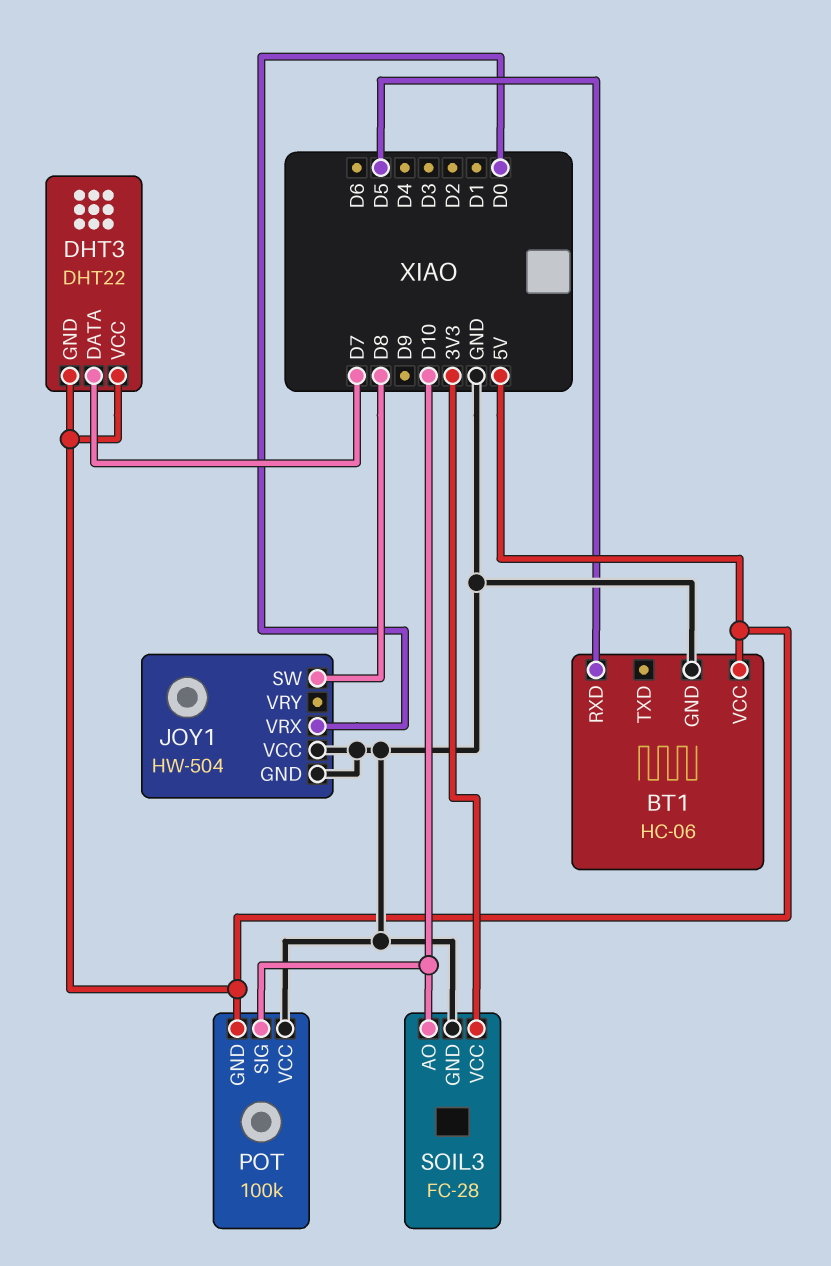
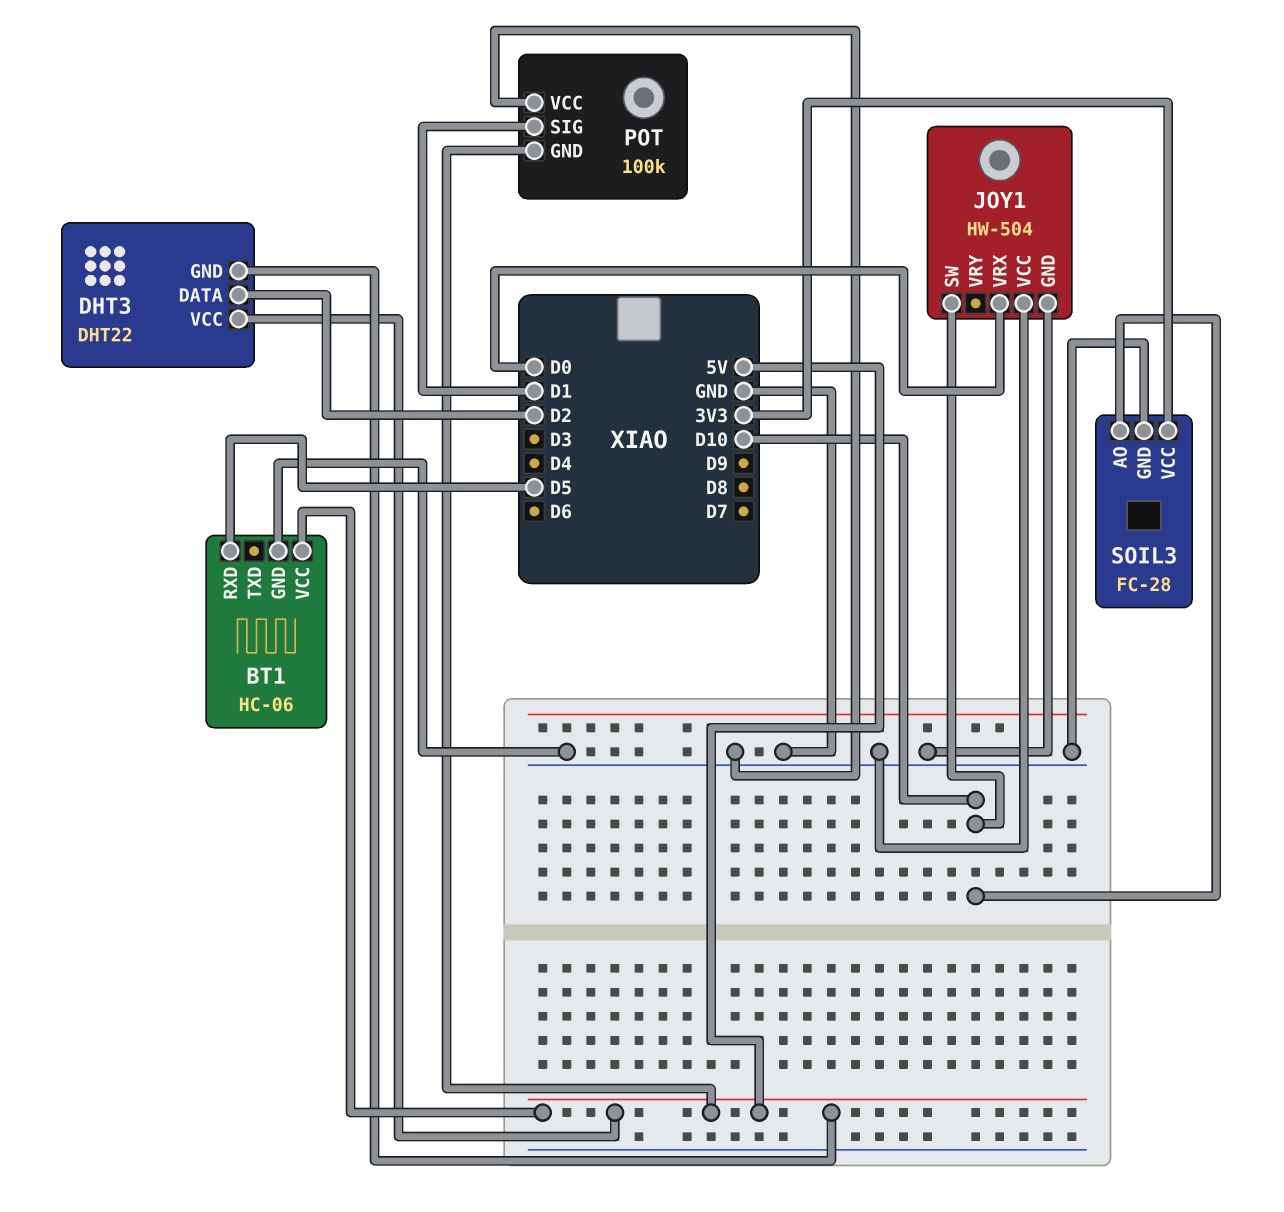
DHT3 pin DATA: D7 -> D2
JOY1 pin SW: D8 -> D10
POT pin SIG: D10 -> D1

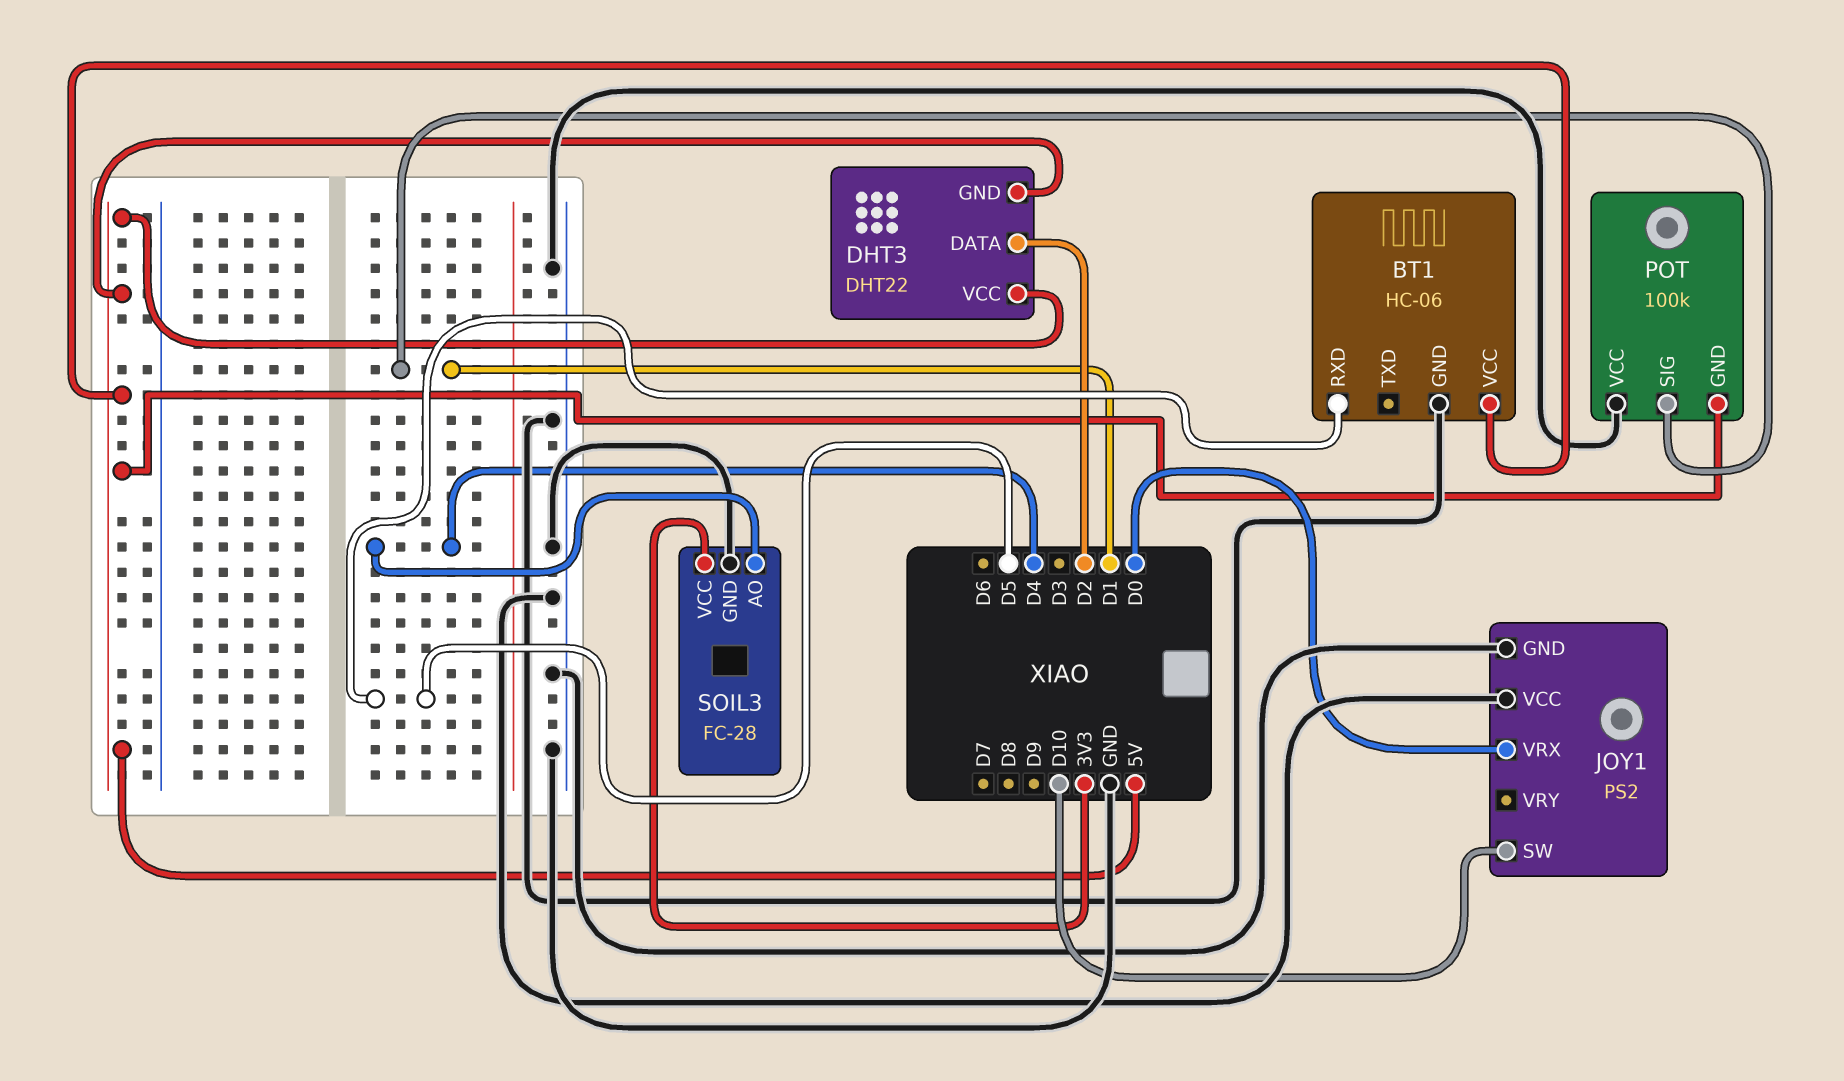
JOY1: HW-504 -> PS2
SOIL3 pin AO: D10 -> D4

